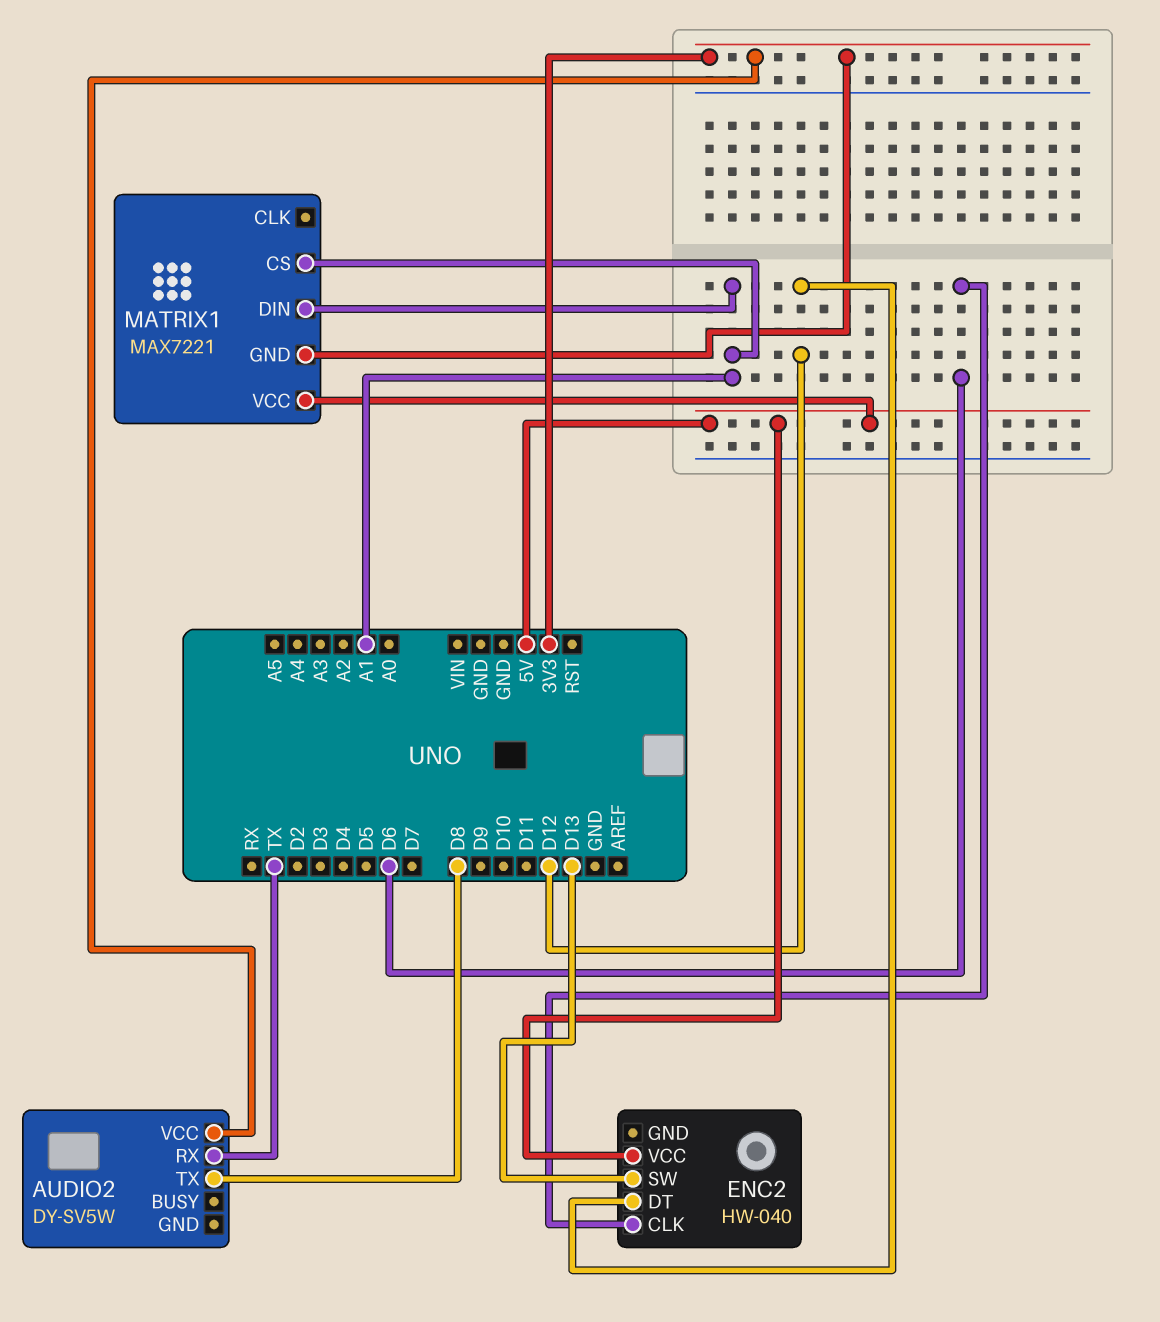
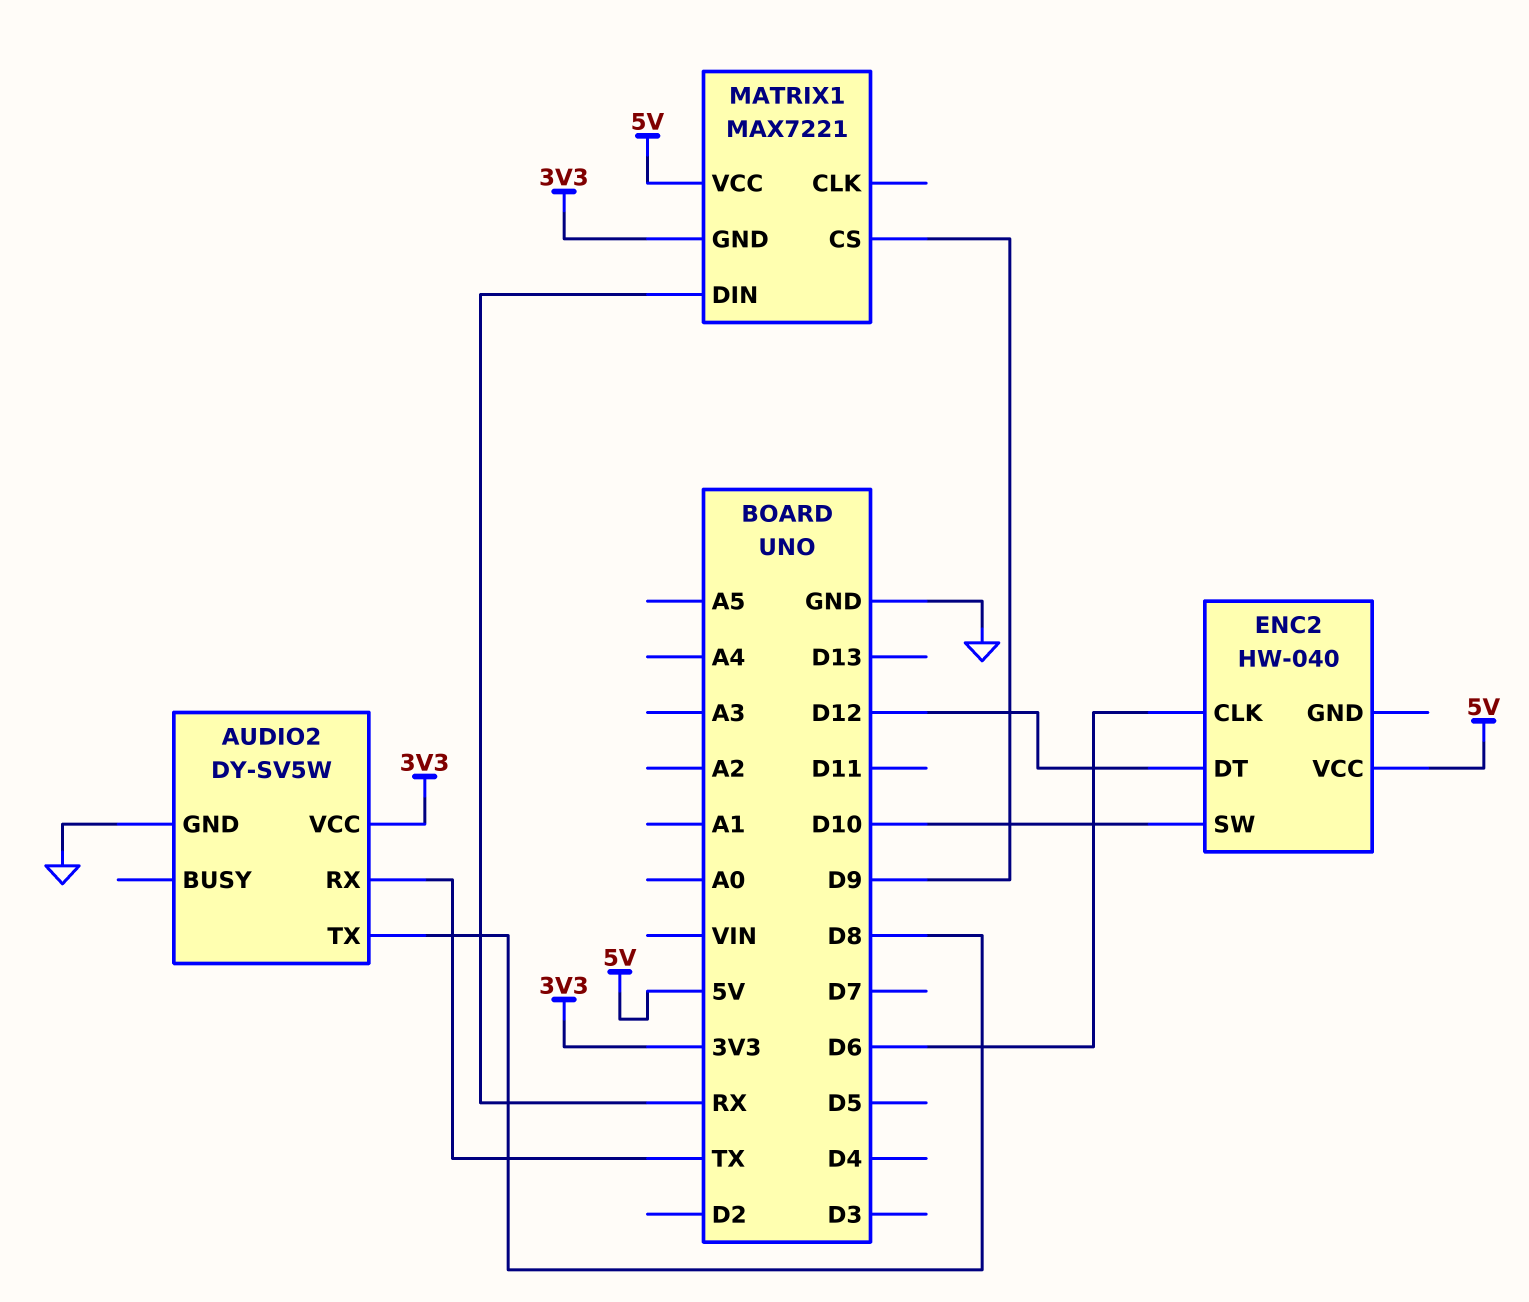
AUDIO2 pin GND: none -> GND
ENC2 pin SW: D13 -> D10
MATRIX1 pin CS: A1 -> D9
MATRIX1 pin DIN: A1 -> RX

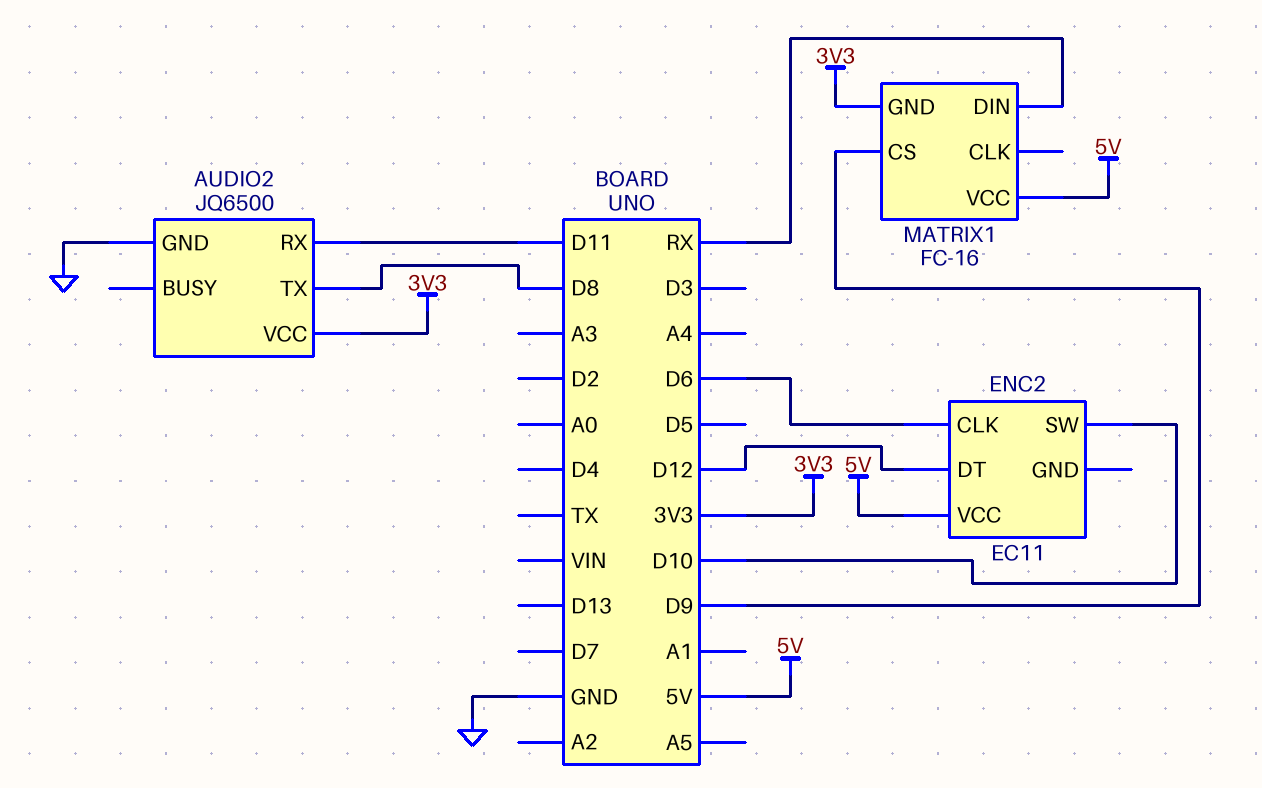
AUDIO2: DY-SV5W -> JQ6500
AUDIO2 pin RX: TX -> D11
ENC2: HW-040 -> EC11
MATRIX1: MAX7221 -> FC-16

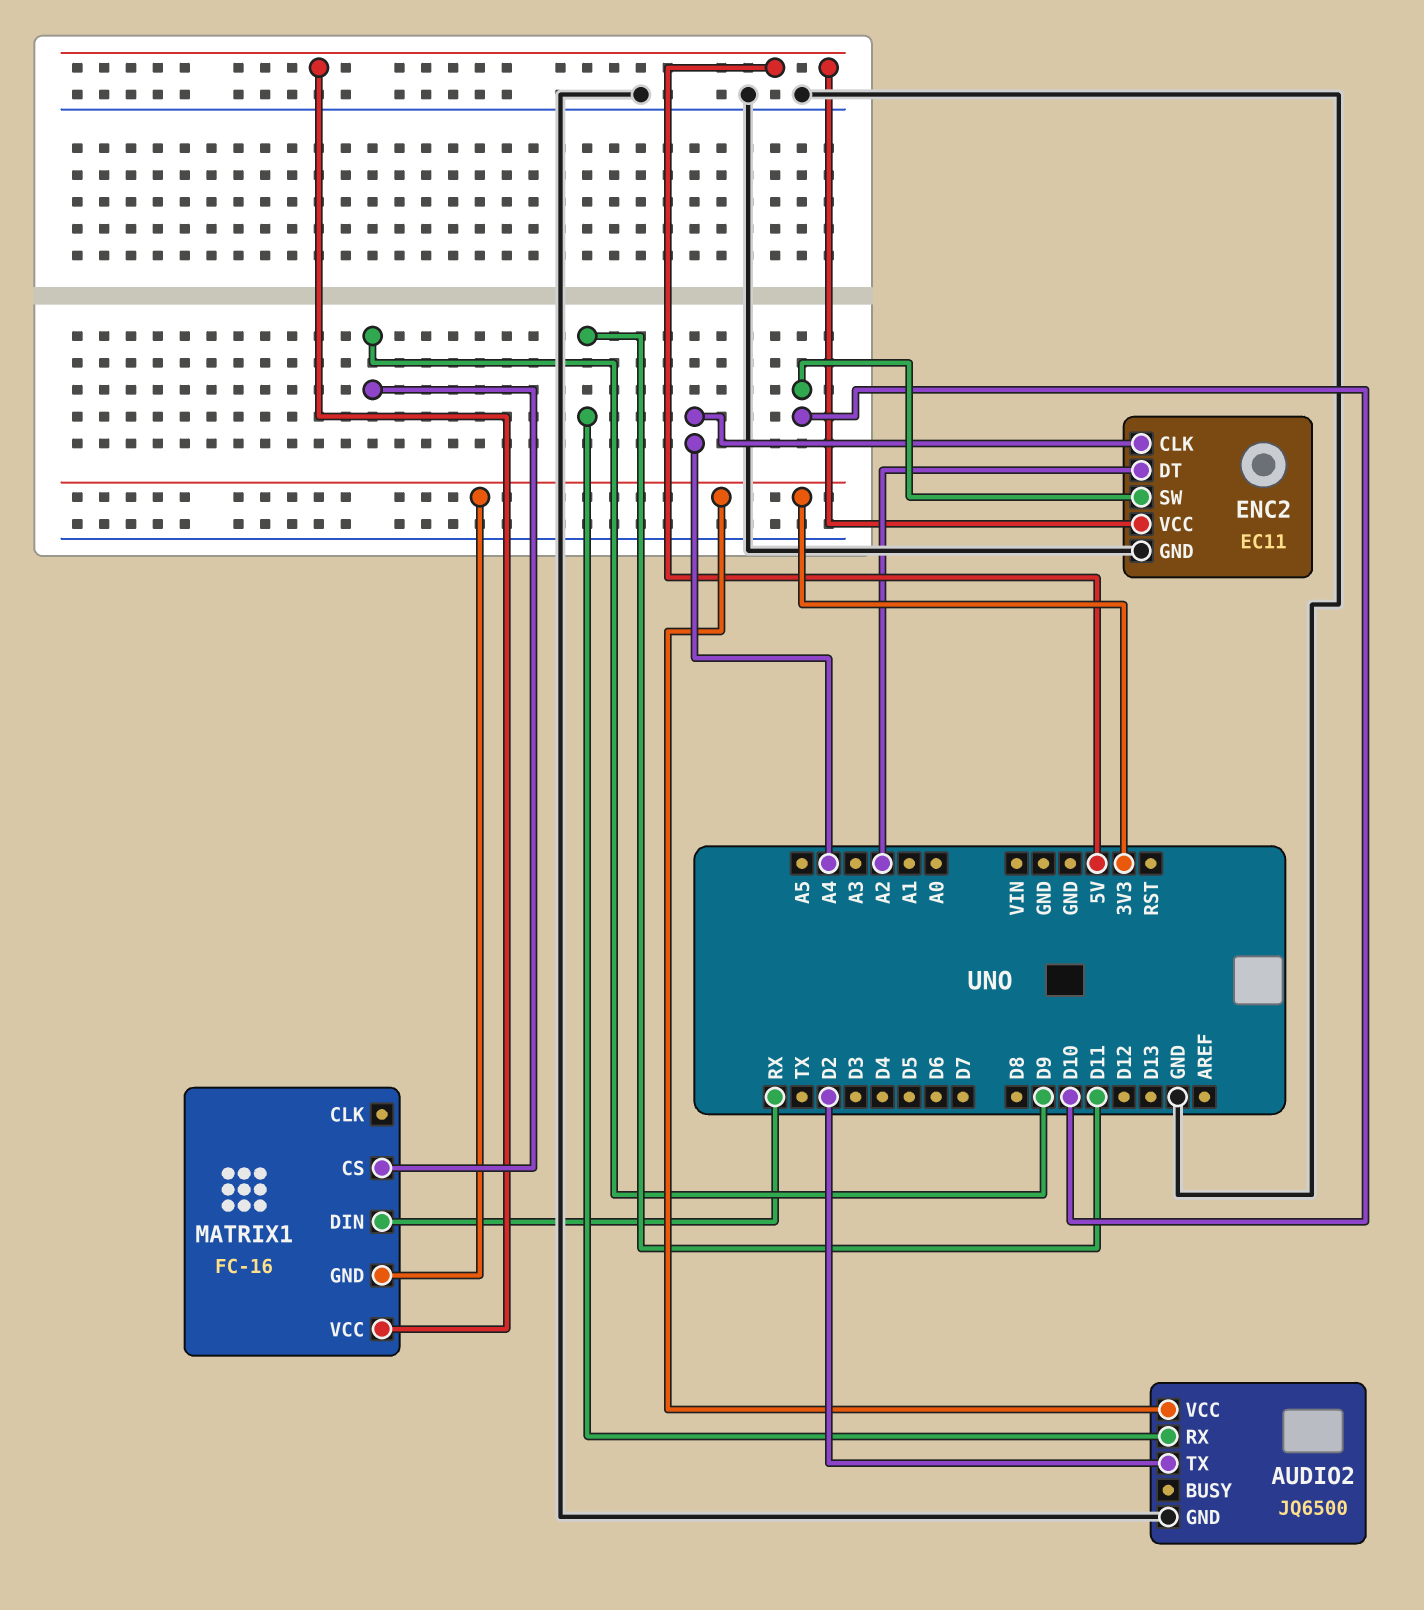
AUDIO2 pin TX: D8 -> D2
ENC2 pin CLK: D6 -> A4
ENC2 pin DT: D12 -> A2
ENC2 pin GND: none -> GND

